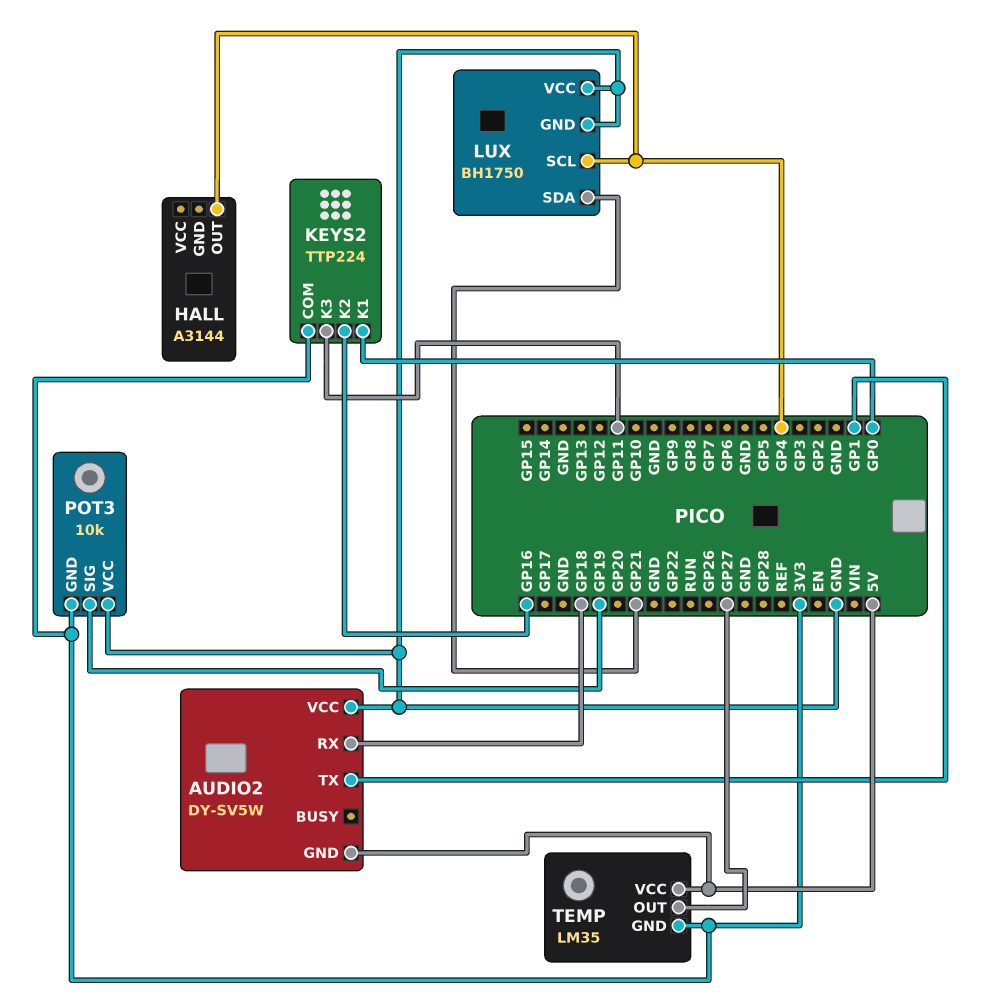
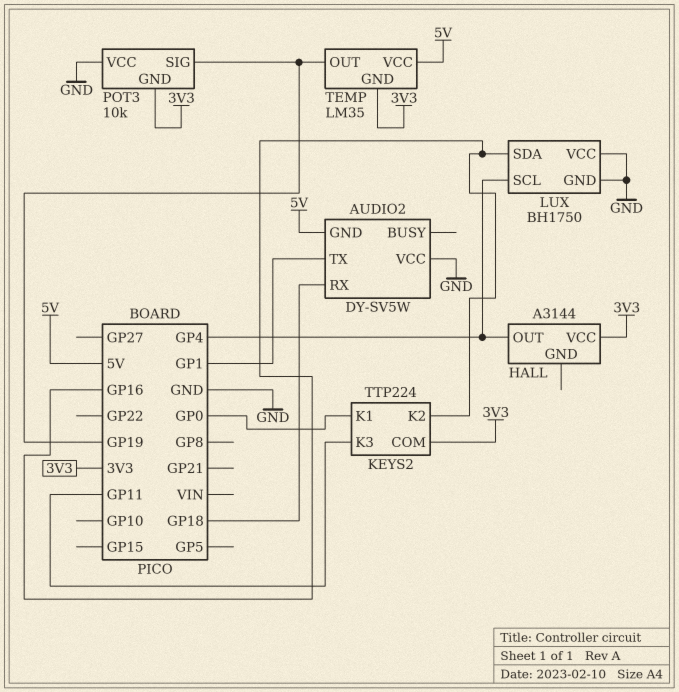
HALL pin VCC: none -> 3V3
LUX pin SDA: GP21 -> GP16
TEMP pin OUT: GP27 -> GP19

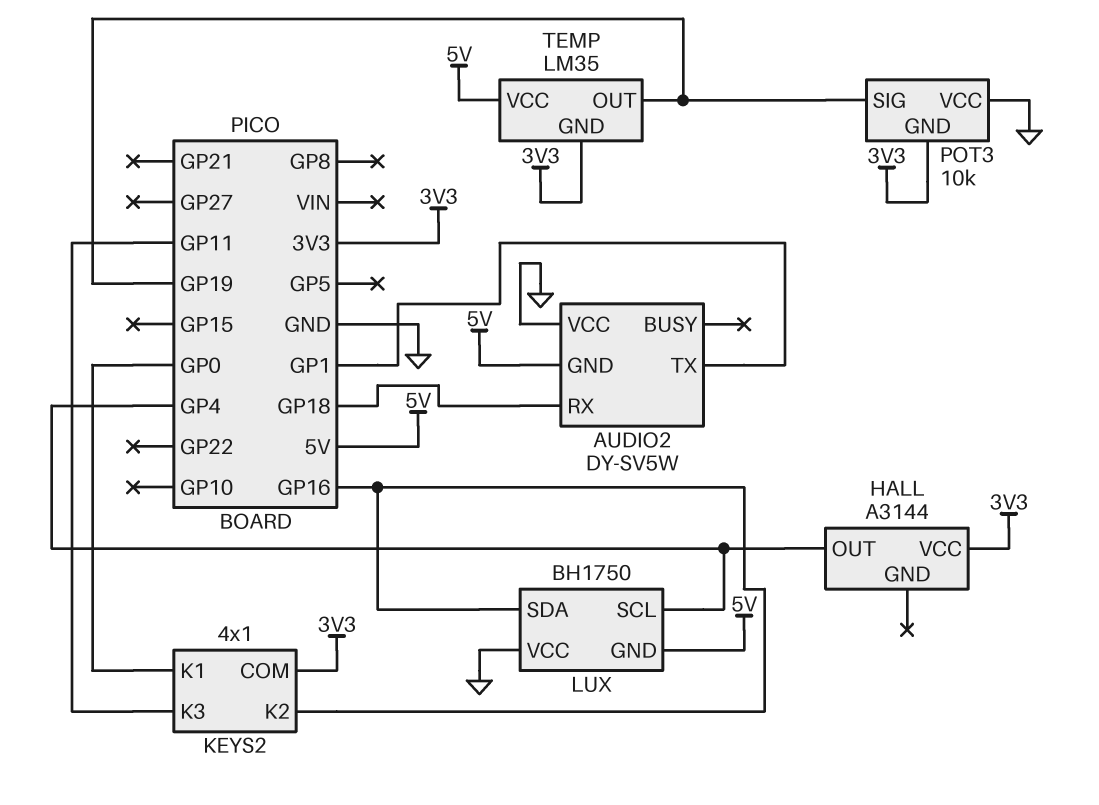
KEYS2: TTP224 -> 4x1
LUX pin GND: GND -> 5V

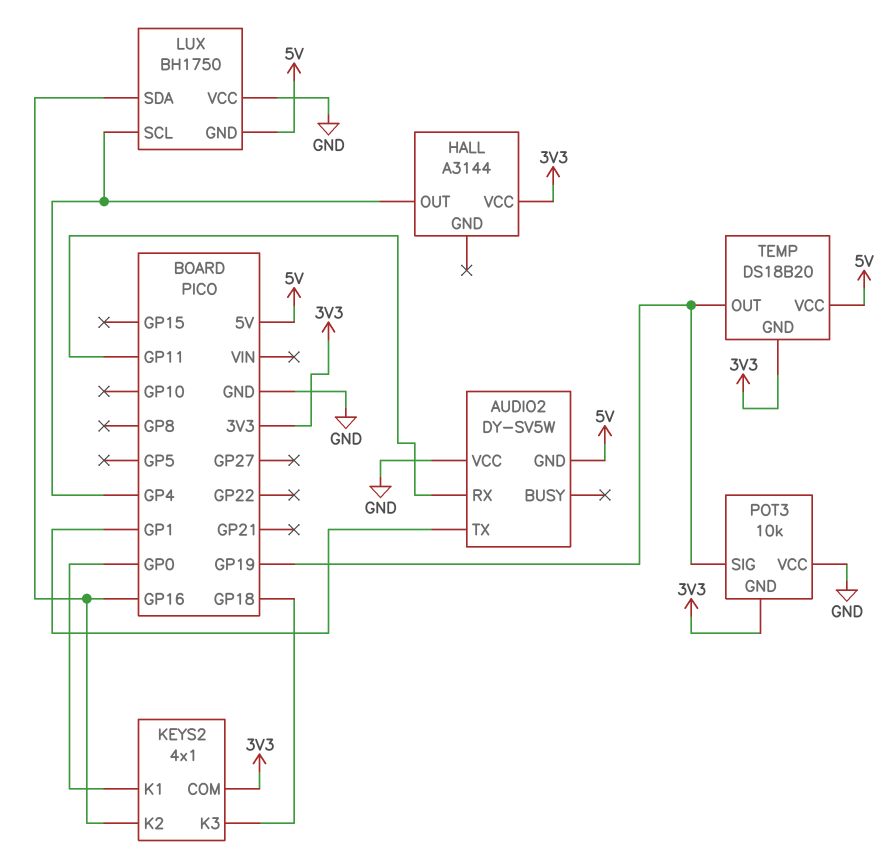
AUDIO2 pin RX: GP18 -> GP11
KEYS2 pin K3: GP11 -> GP18
TEMP: LM35 -> DS18B20

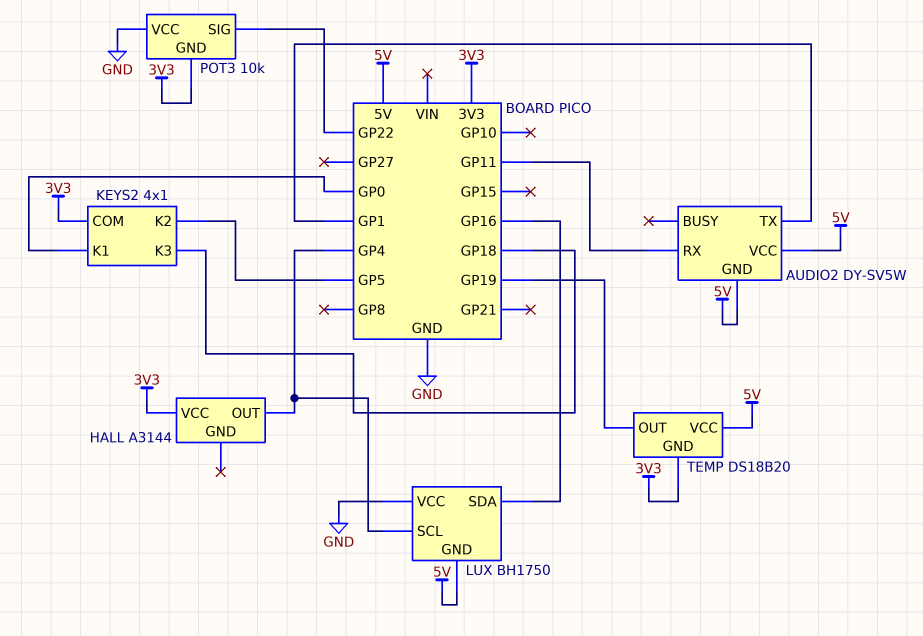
AUDIO2 pin VCC: GND -> 5V
KEYS2 pin K2: GP16 -> GP5
POT3 pin SIG: GP19 -> GP22

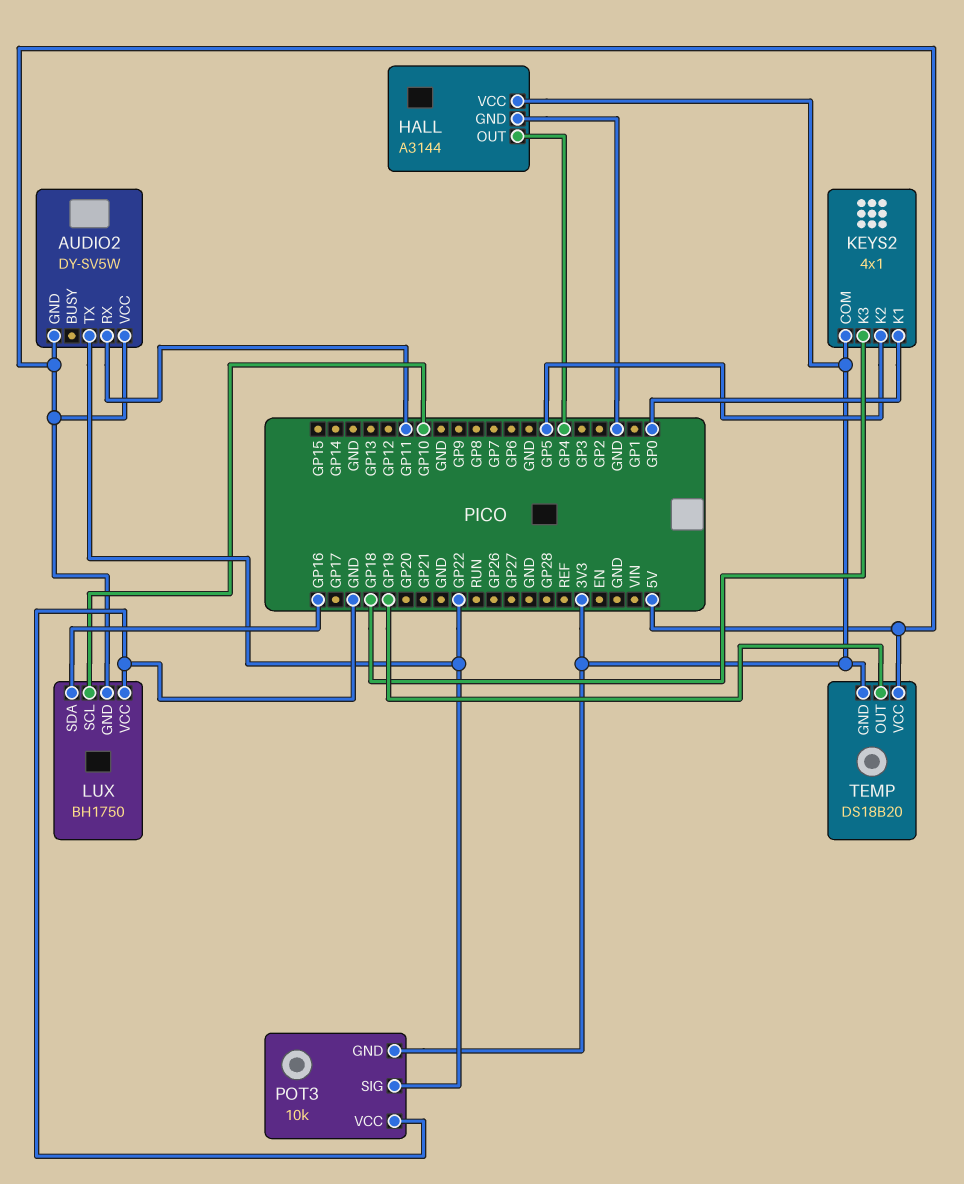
AUDIO2 pin TX: GP1 -> GP22
HALL pin GND: none -> GND
LUX pin SCL: GP4 -> GP10

